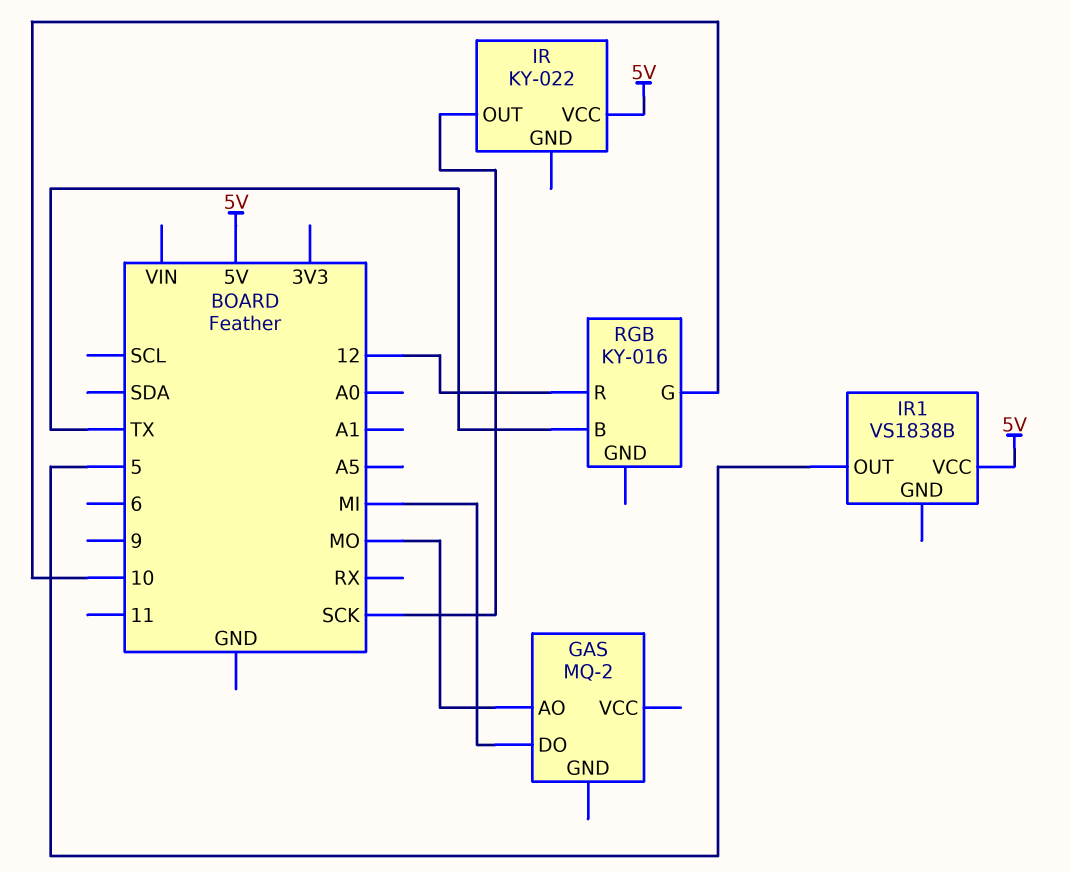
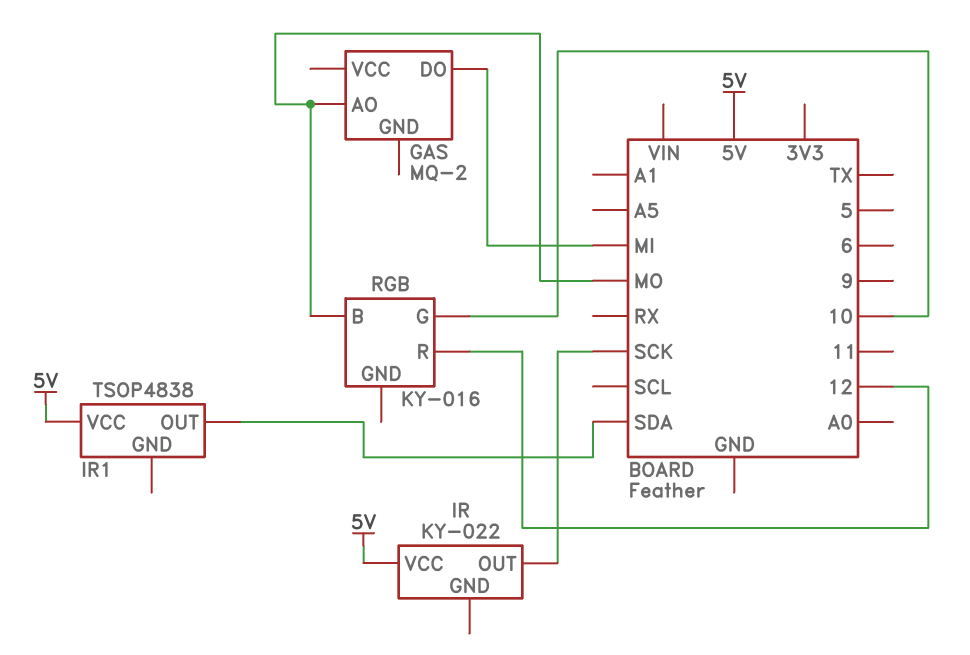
IR1: VS1838B -> TSOP4838
IR1 pin OUT: 5 -> SDA
RGB pin B: TX -> MO

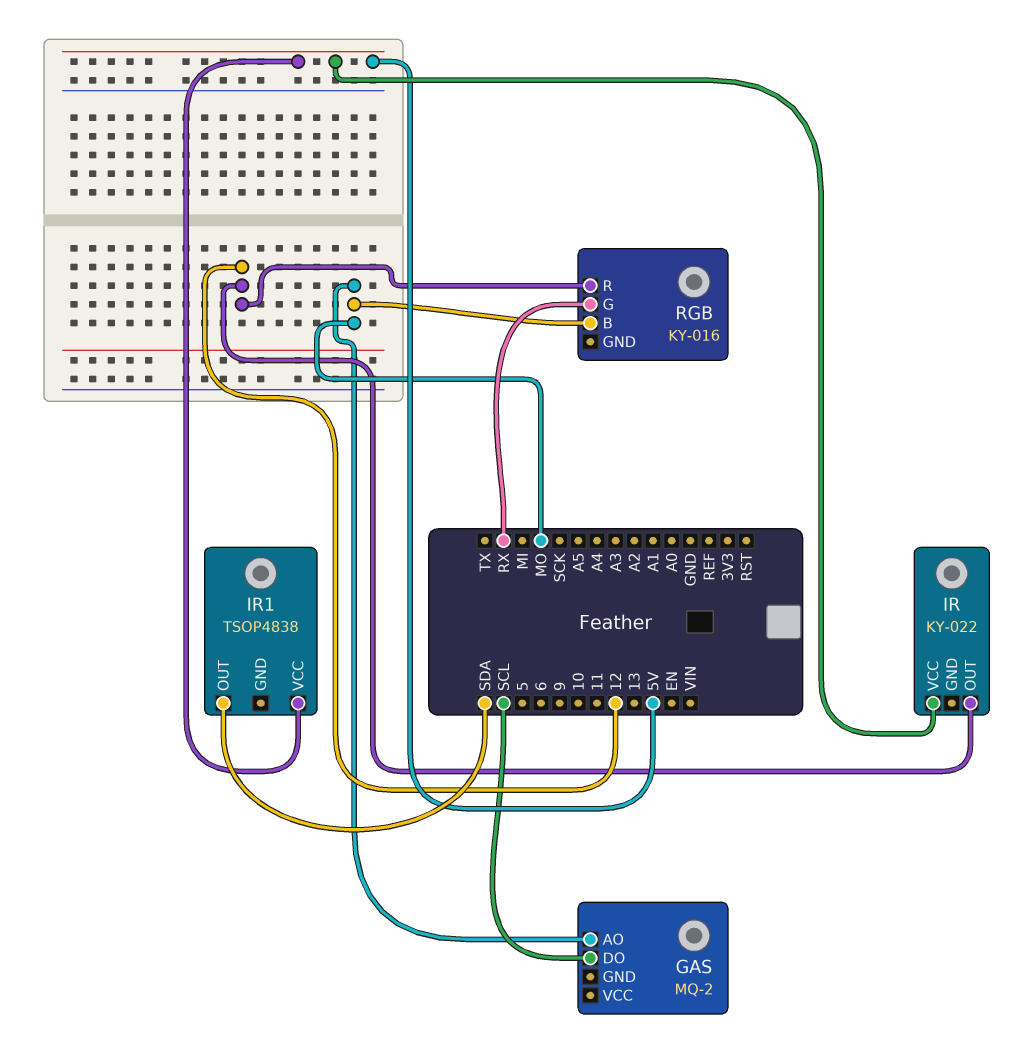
GAS pin DO: MI -> SCL
IR pin OUT: SCK -> 12
RGB pin G: 10 -> RX

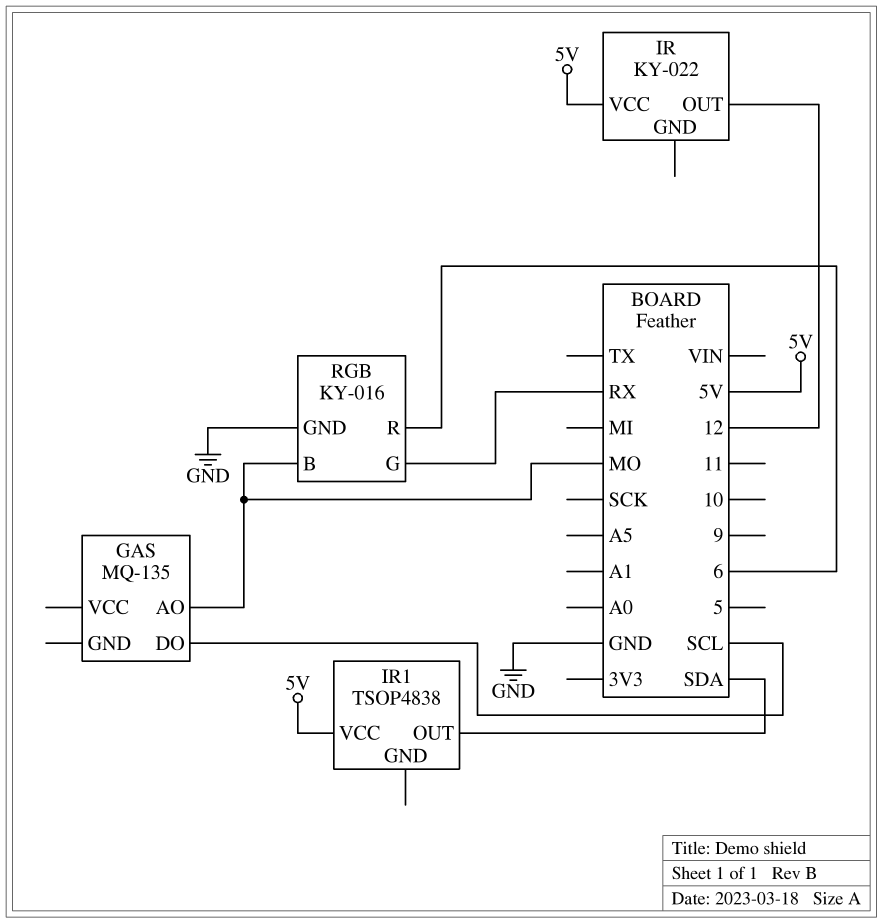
GAS: MQ-2 -> MQ-135
RGB pin GND: none -> GND
RGB pin R: 12 -> 6

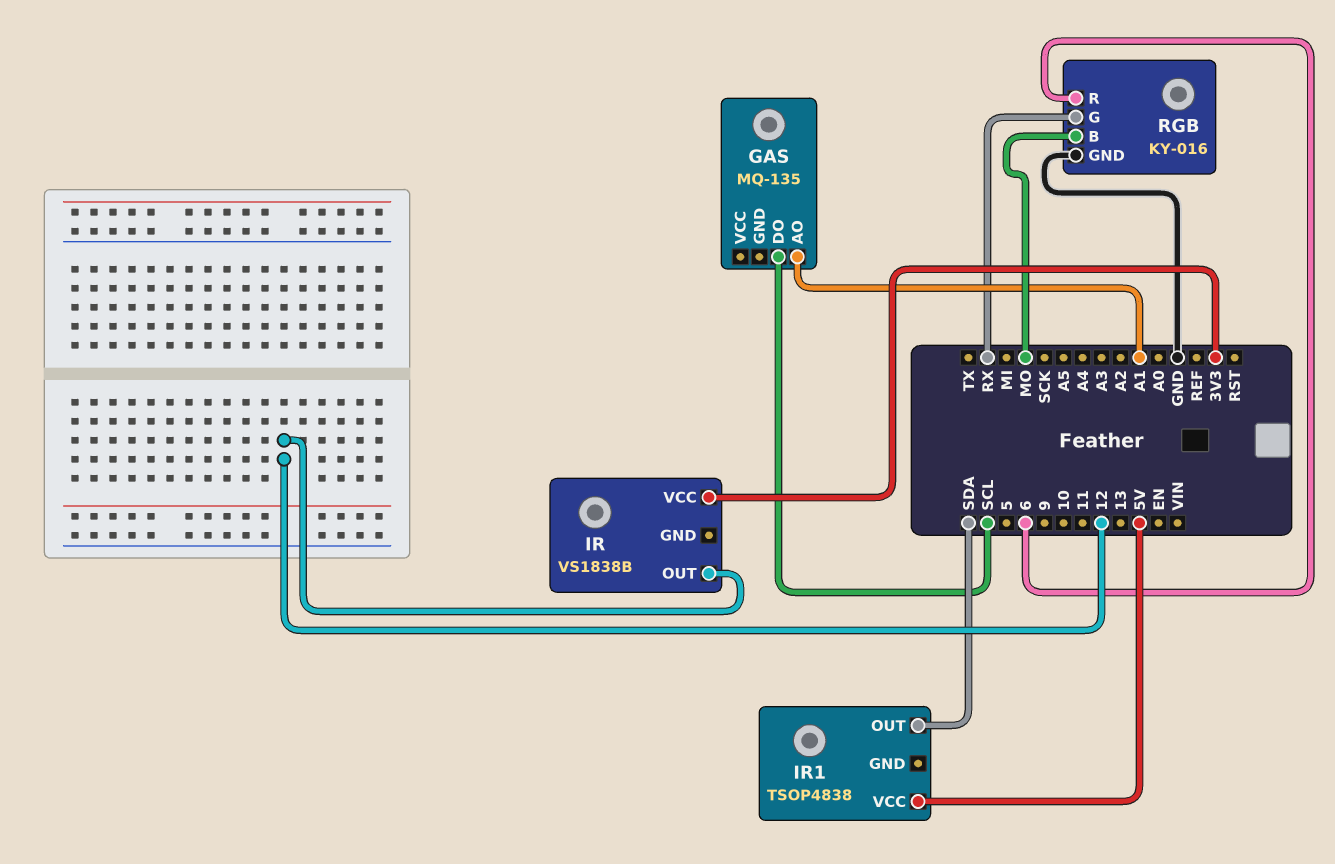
GAS pin AO: MO -> A1
IR: KY-022 -> VS1838B
IR pin VCC: 5V -> 3V3

